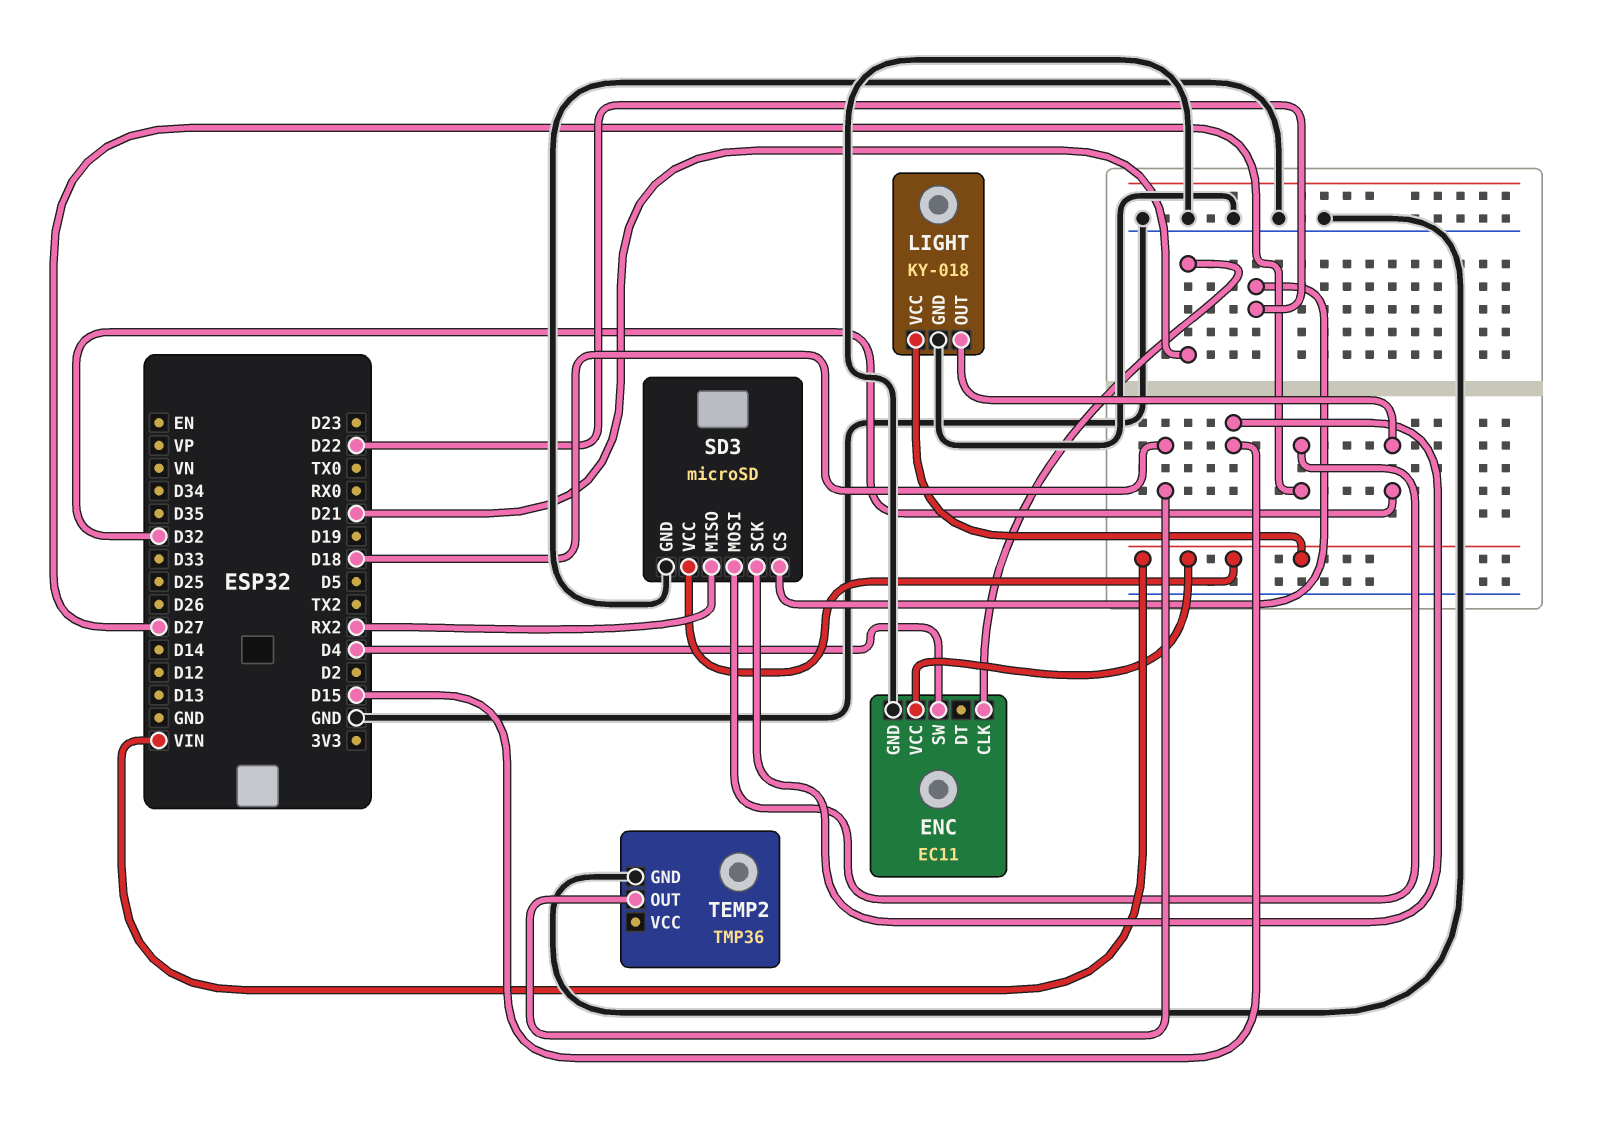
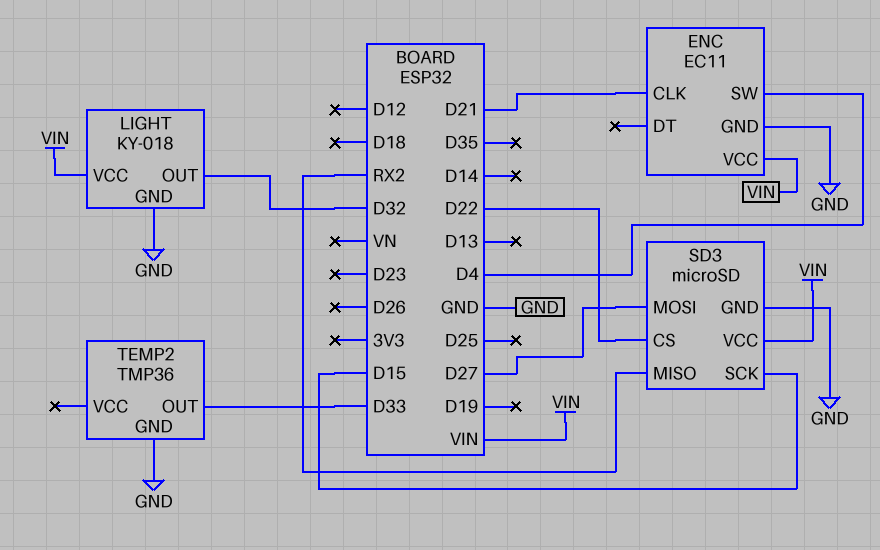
TEMP2 pin OUT: D18 -> D33

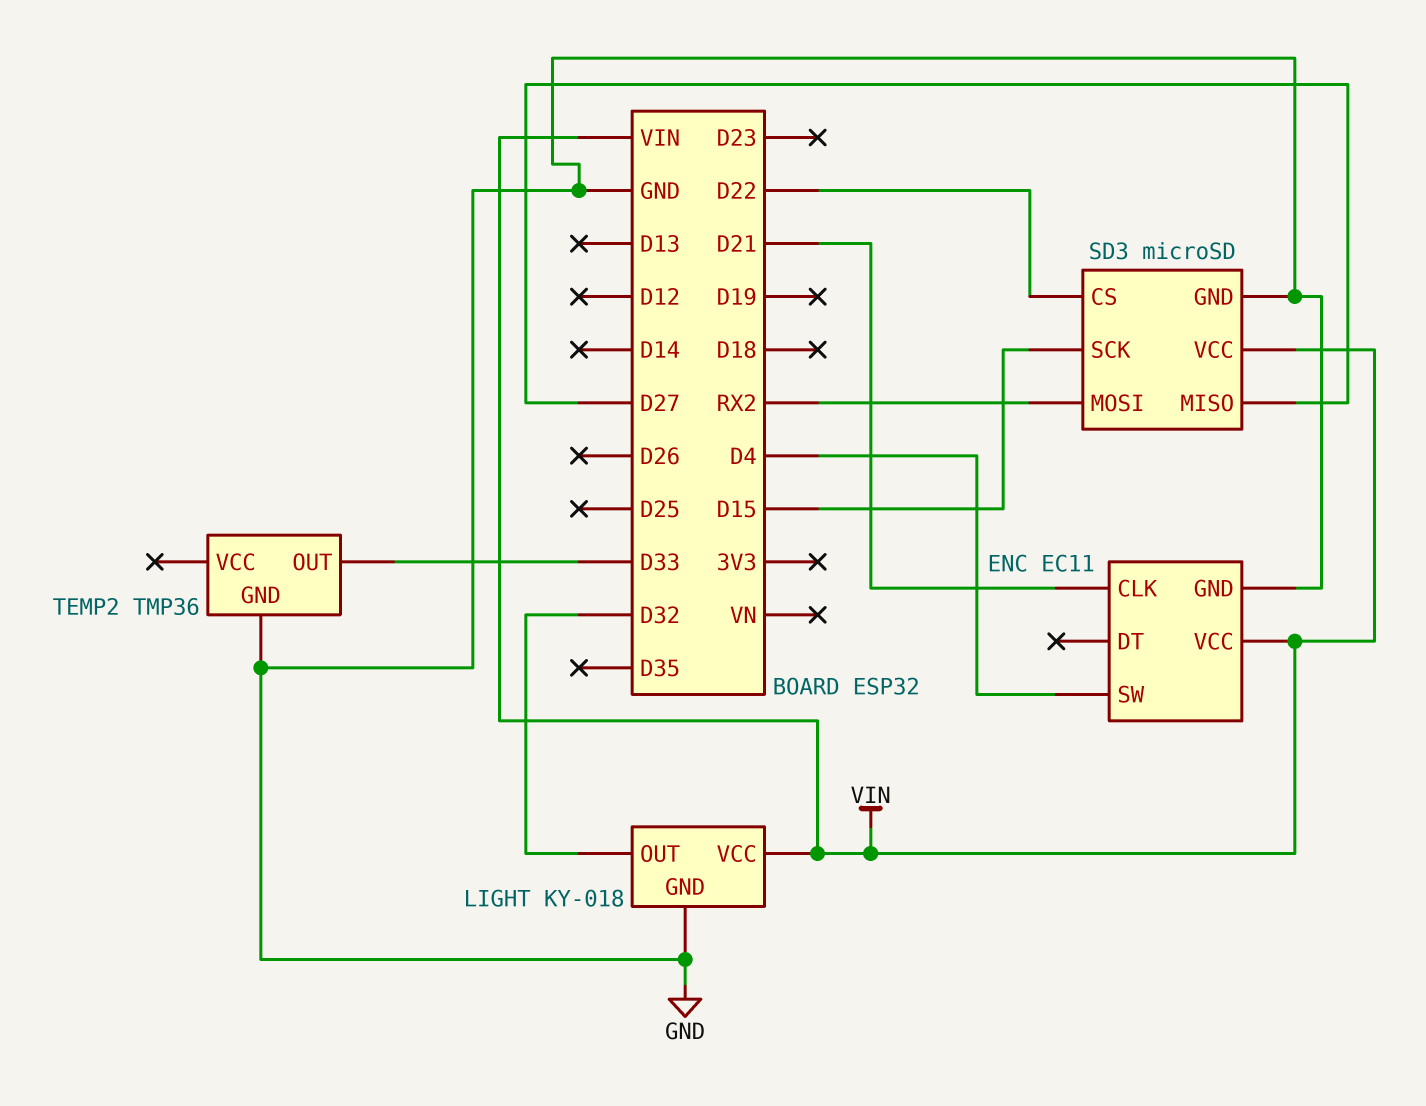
SD3 pin MISO: RX2 -> D27
SD3 pin MOSI: D27 -> RX2

